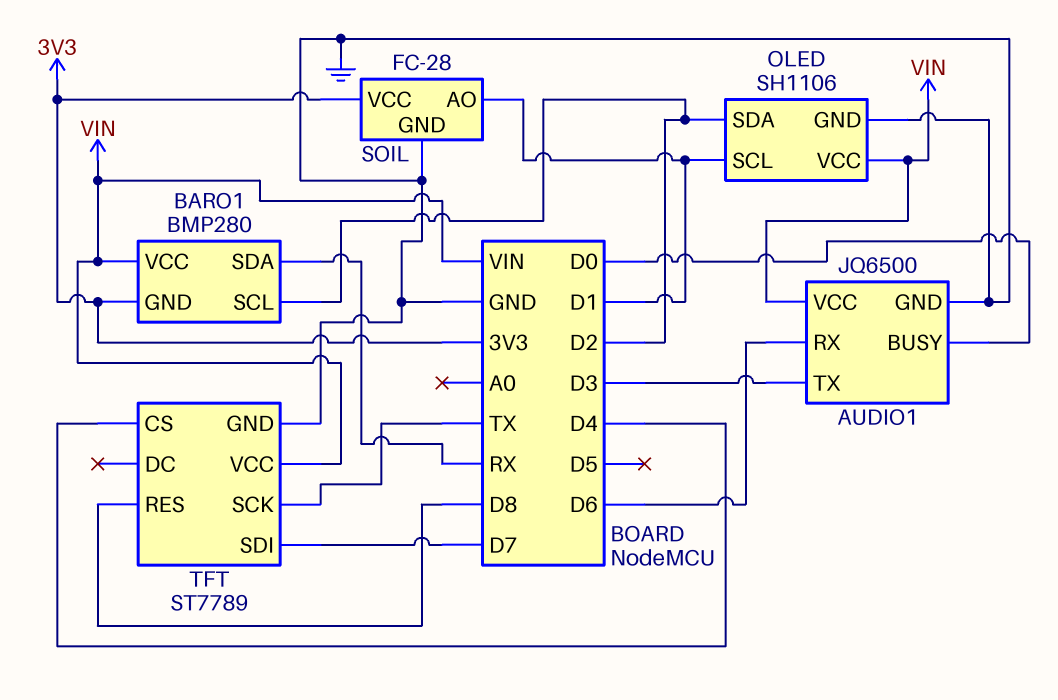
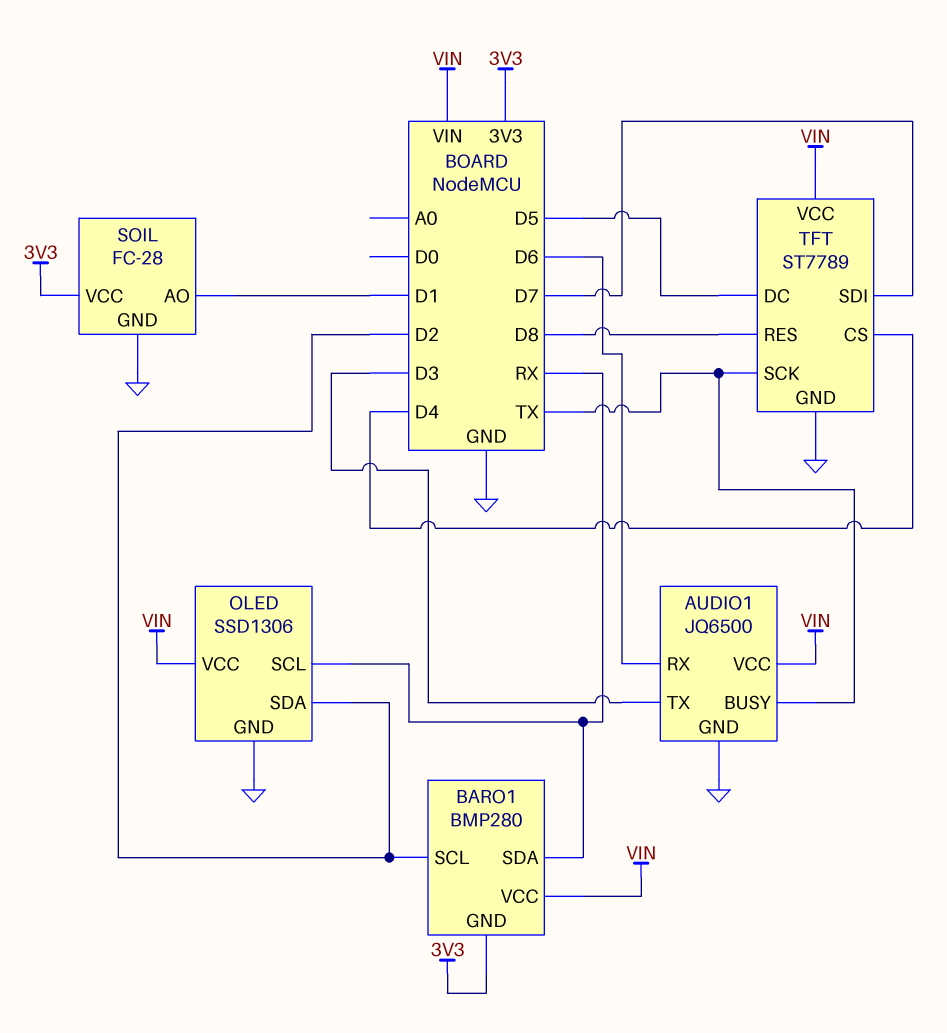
AUDIO1 pin BUSY: D0 -> TX
OLED: SH1106 -> SSD1306
OLED pin SCL: D1 -> RX
TFT pin DC: none -> D5

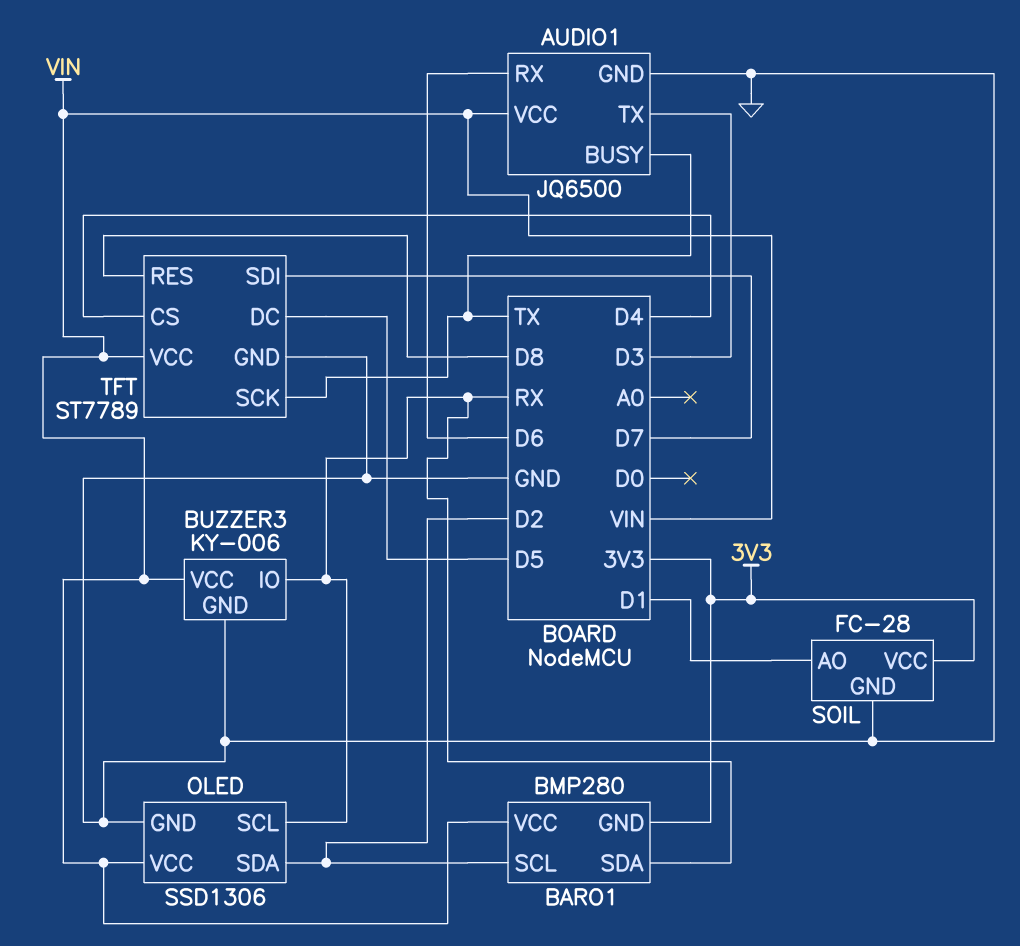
BUZZER3: none -> KY-006
BUZZER3 pin GND: none -> GND
BUZZER3 pin IO: none -> RX
BUZZER3 pin VCC: none -> VIN

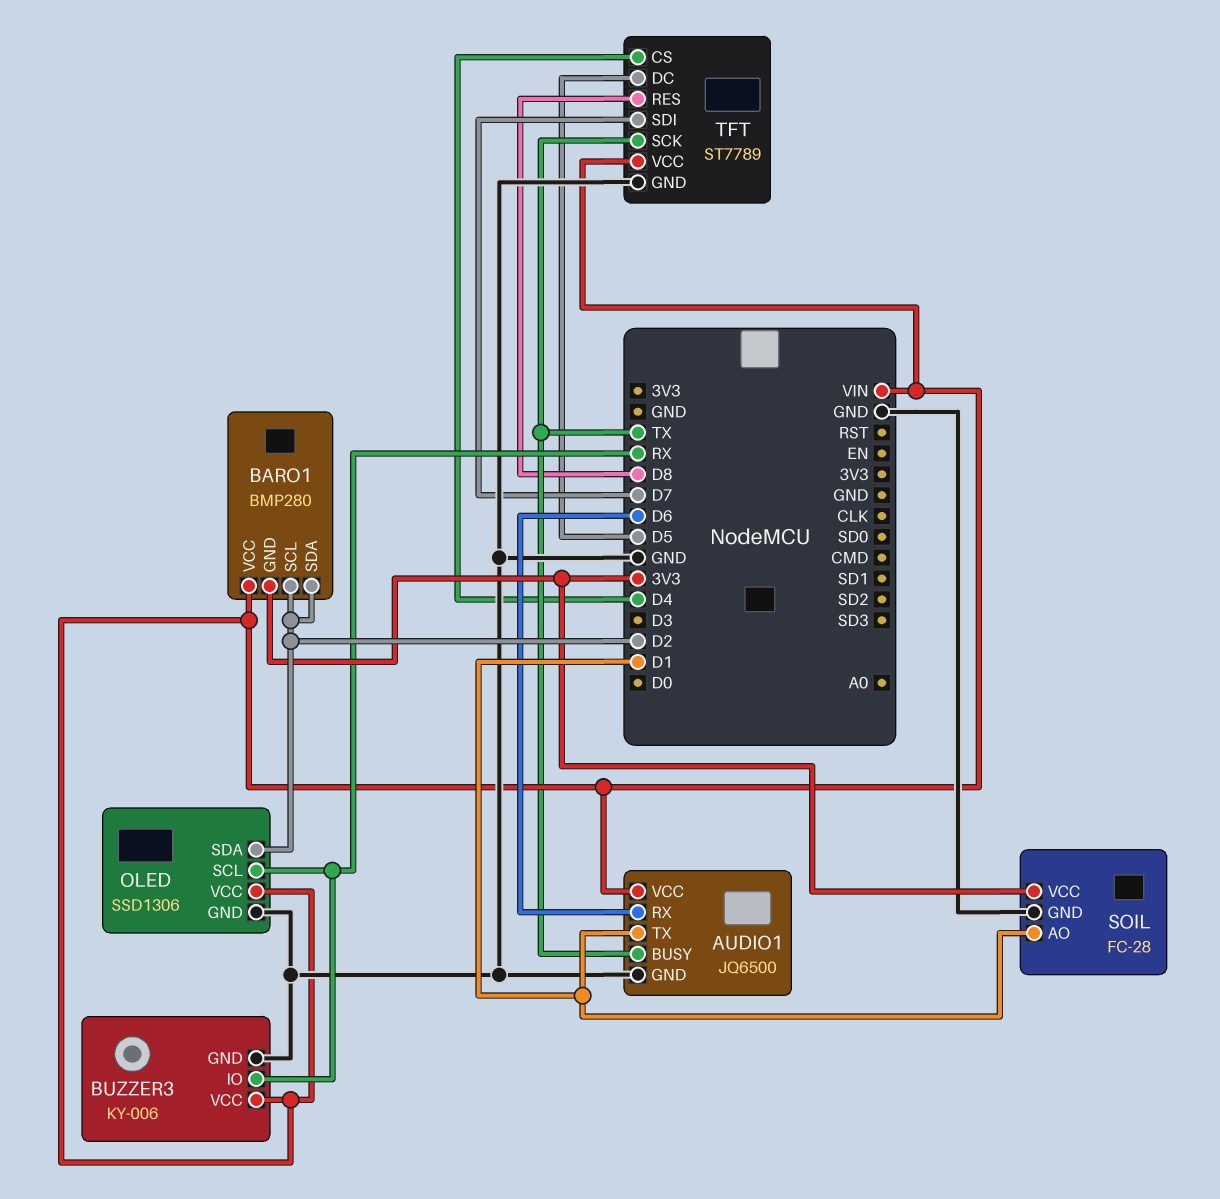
AUDIO1 pin TX: D3 -> D1
BARO1 pin SDA: RX -> D2

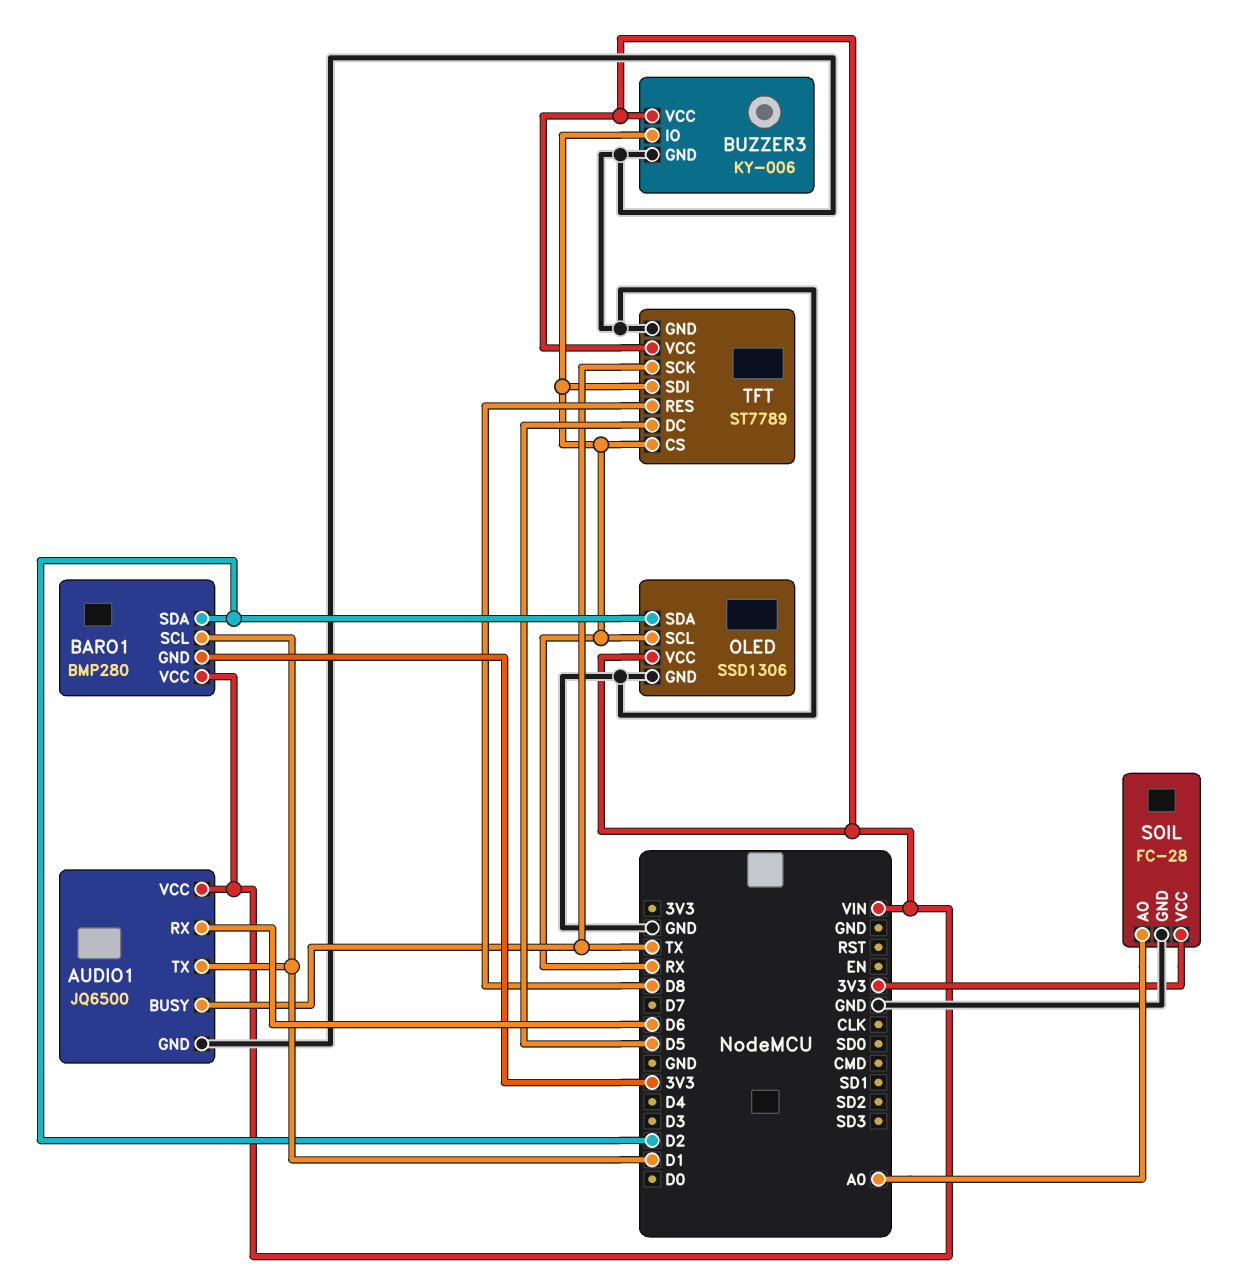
BARO1 pin SCL: D2 -> D1
SOIL pin AO: D1 -> A0
TFT pin CS: D4 -> RX
TFT pin SDI: D7 -> RX

